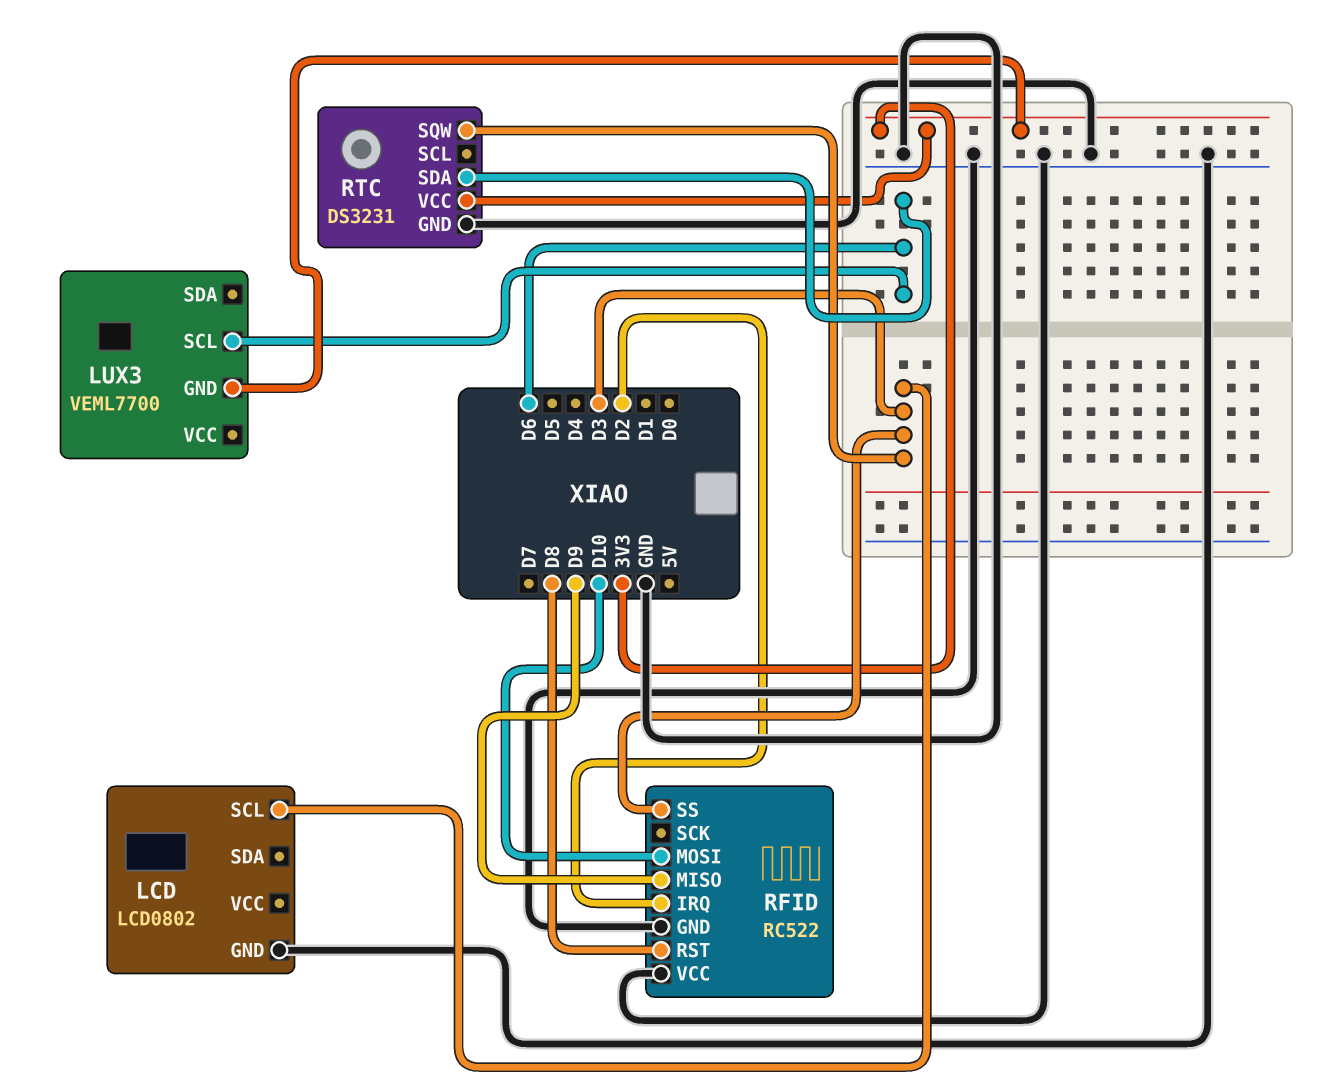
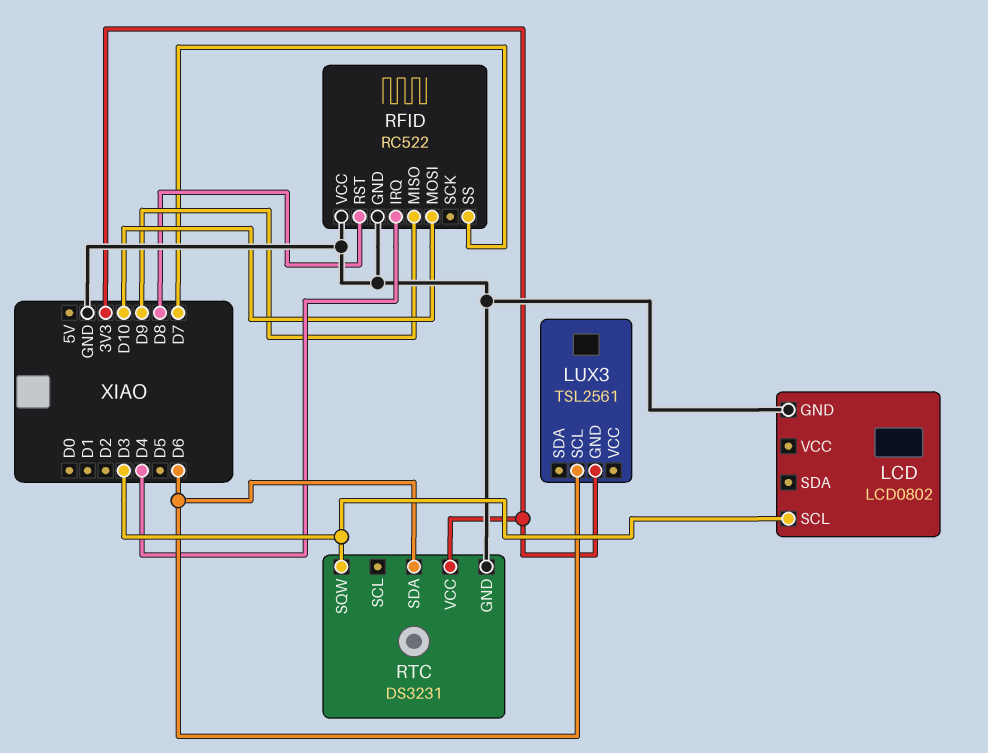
LUX3: VEML7700 -> TSL2561
RFID pin IRQ: D2 -> D4
RFID pin SS: D3 -> D7

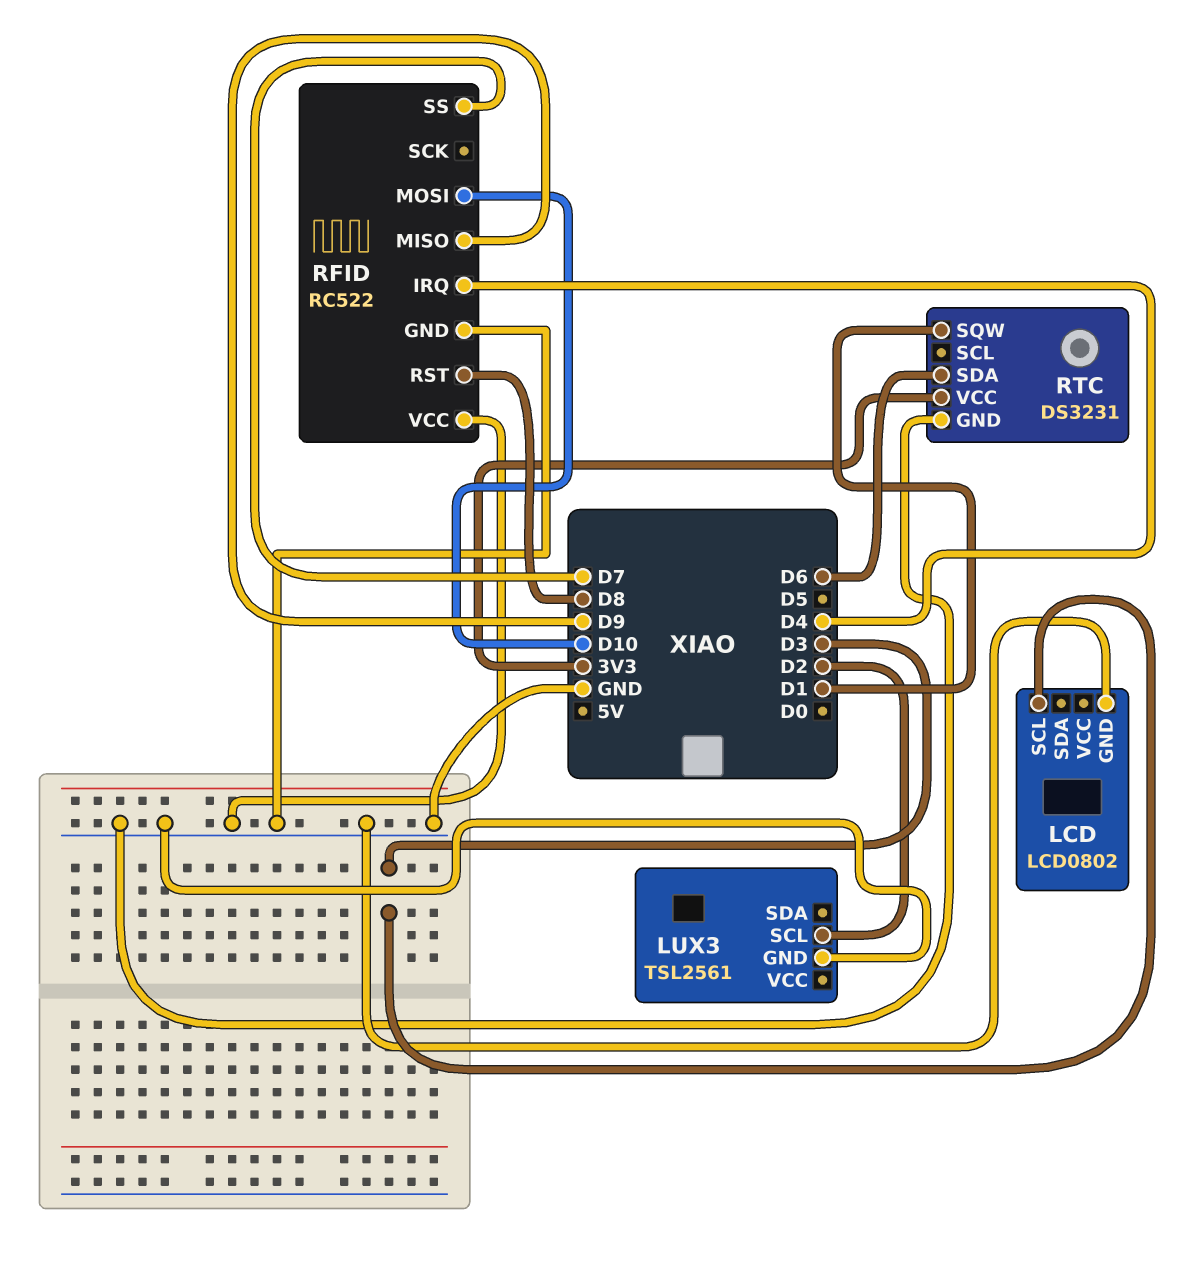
LUX3 pin GND: 3V3 -> GND
LUX3 pin SCL: D6 -> D2
RTC pin SQW: D3 -> D1

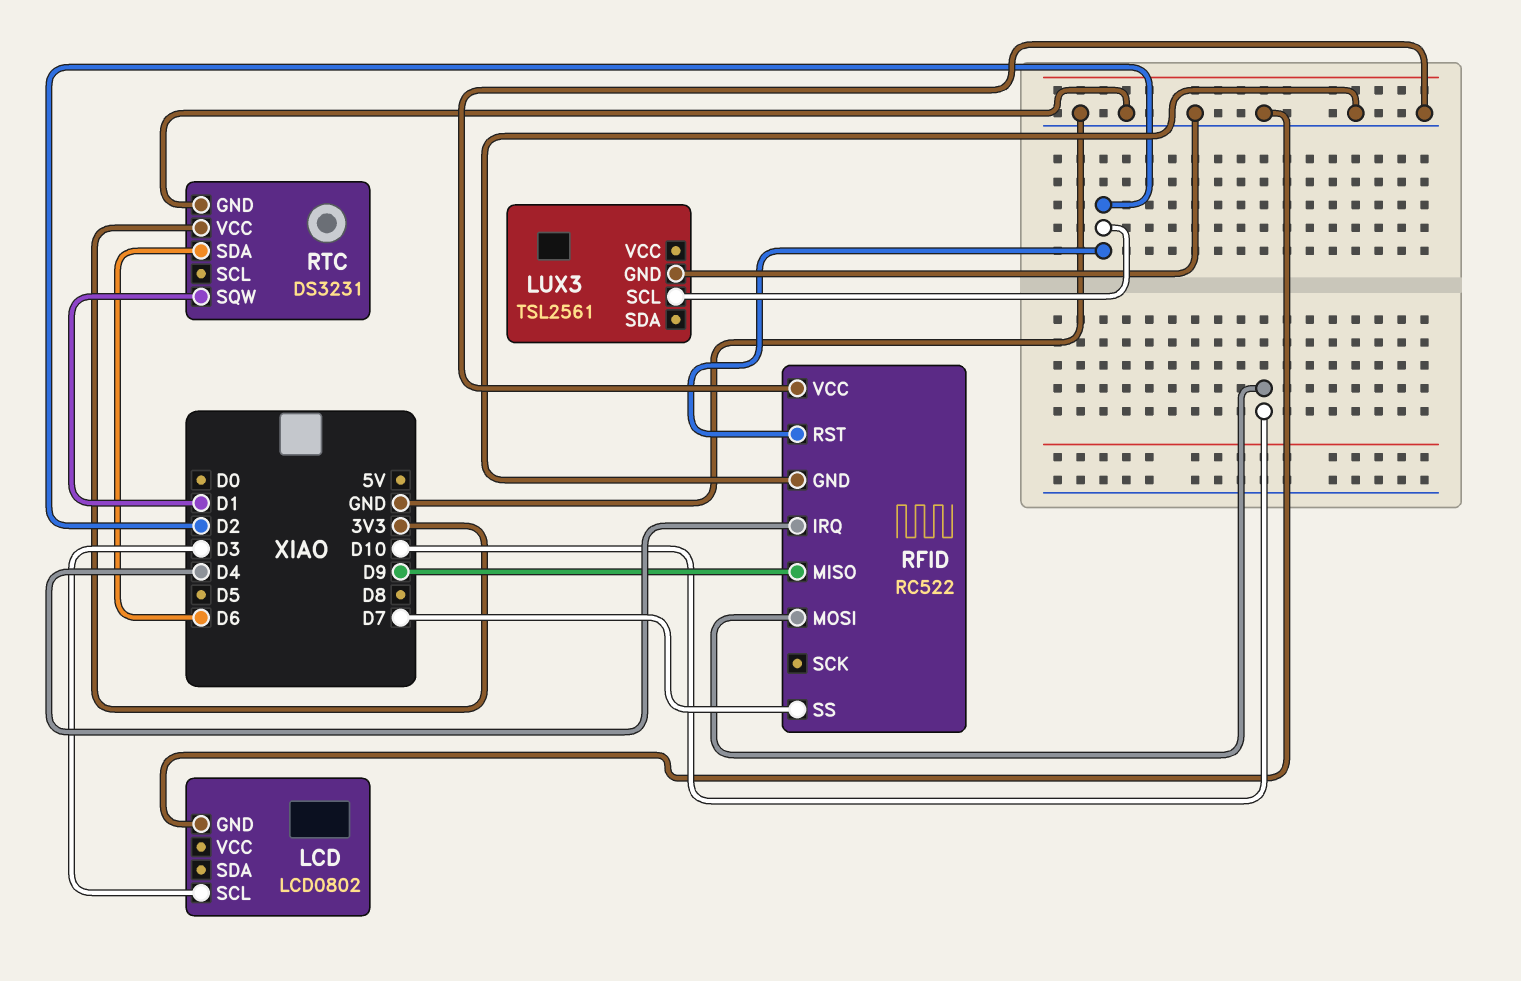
RFID pin RST: D8 -> D2

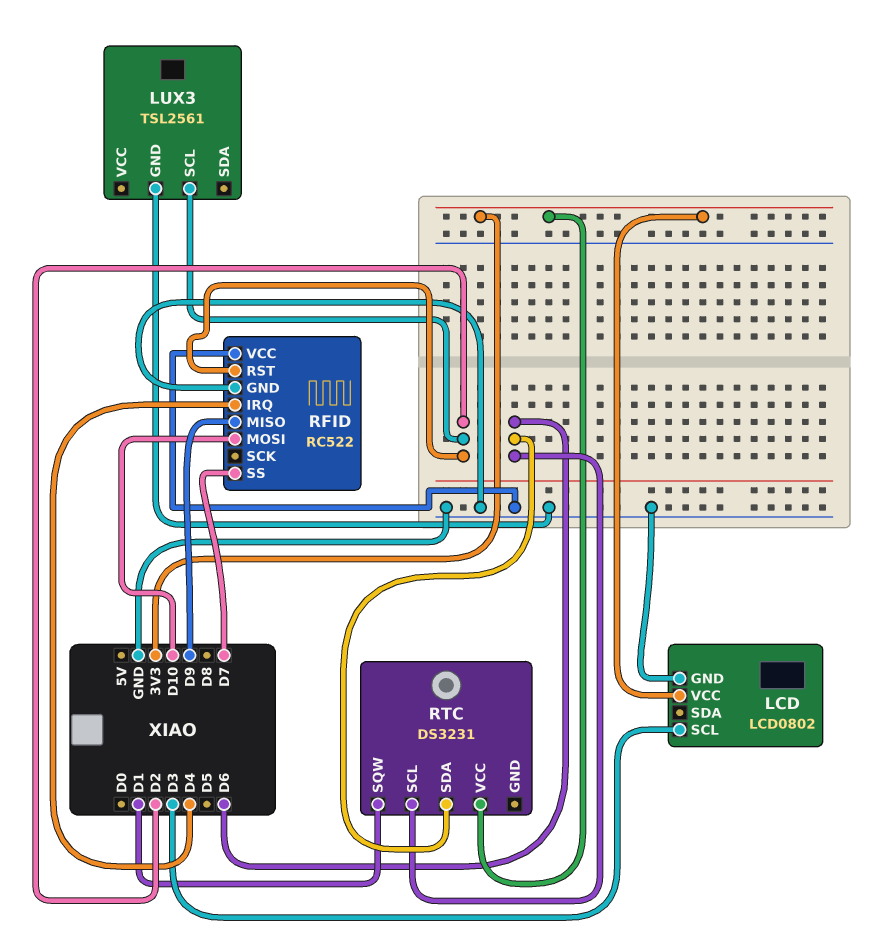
LCD pin VCC: none -> 3V3
RTC pin GND: GND -> none
RTC pin SCL: none -> D6

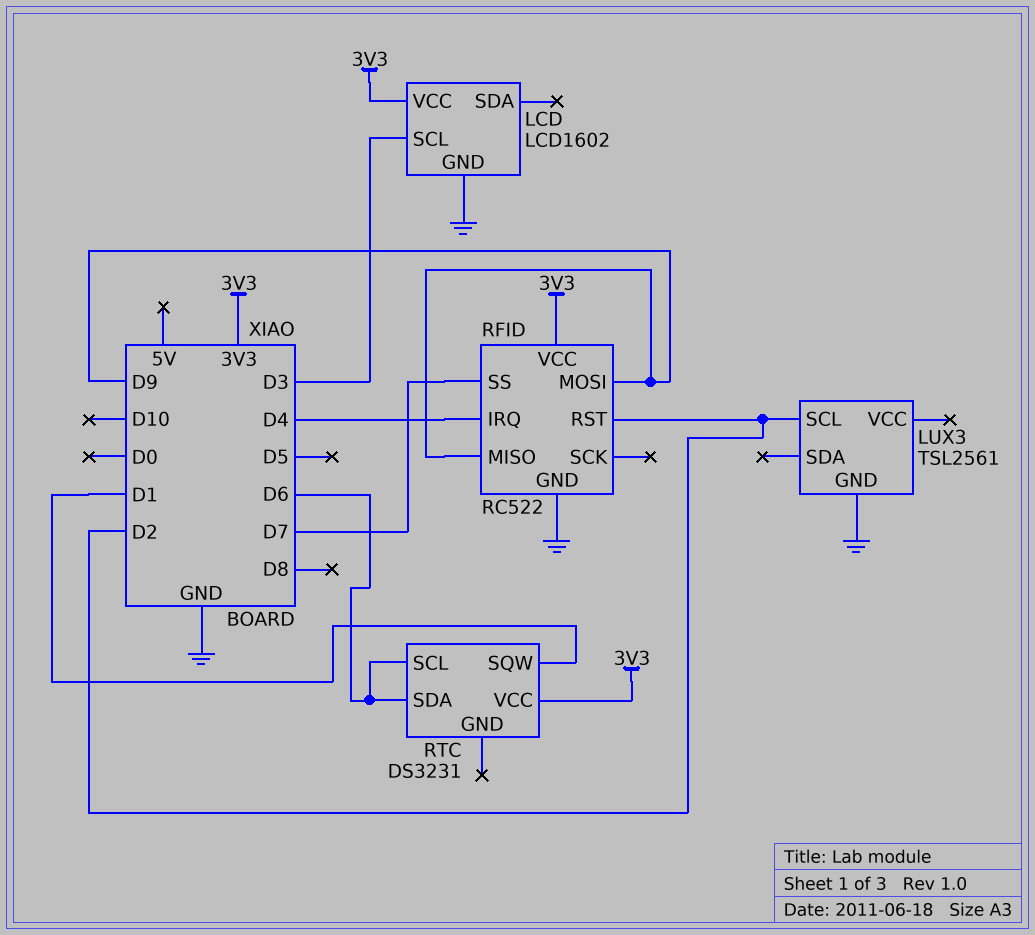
LCD: LCD0802 -> LCD1602
RFID pin MOSI: D10 -> D9
RFID pin VCC: GND -> 3V3

